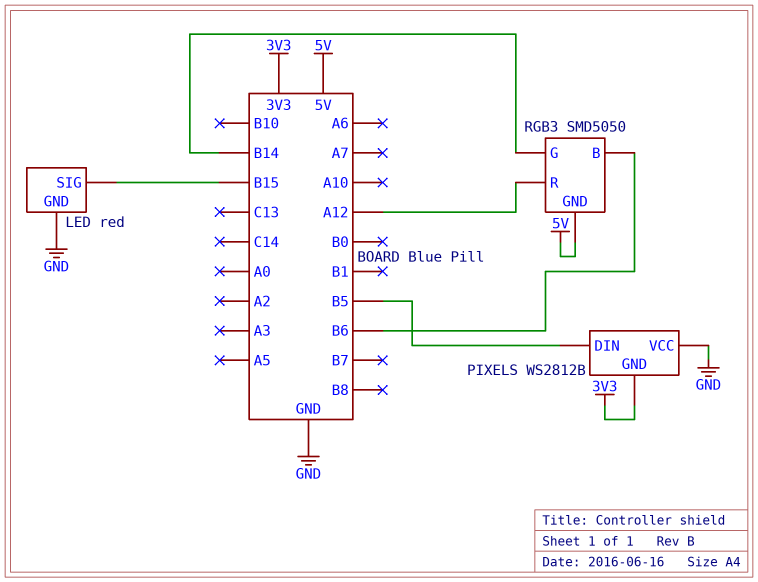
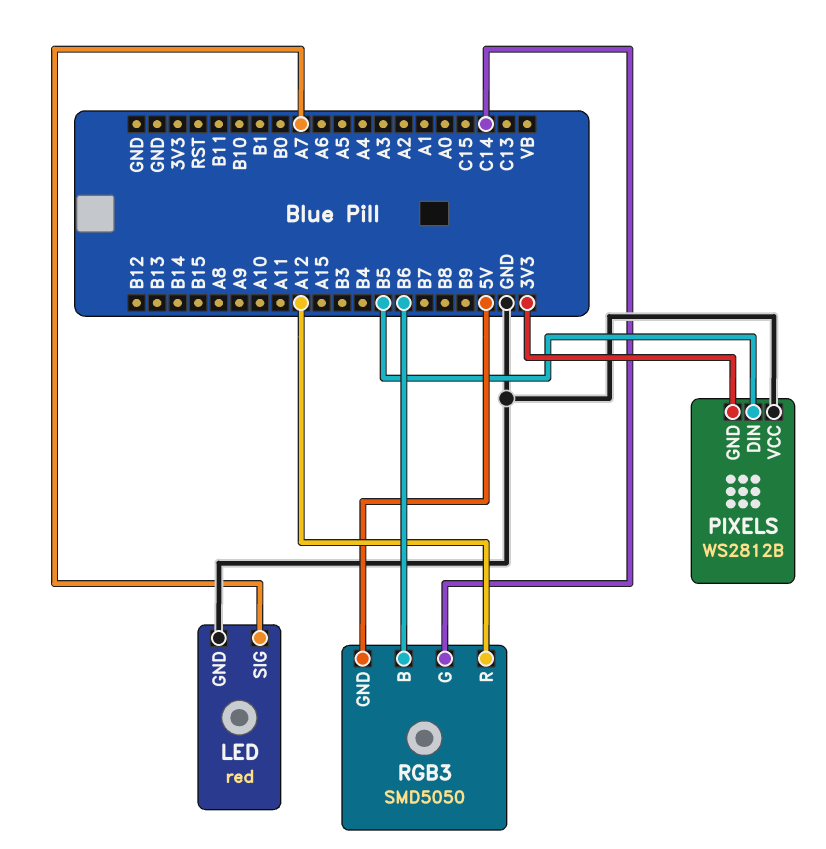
LED pin SIG: B15 -> A7
RGB3 pin G: B14 -> C14

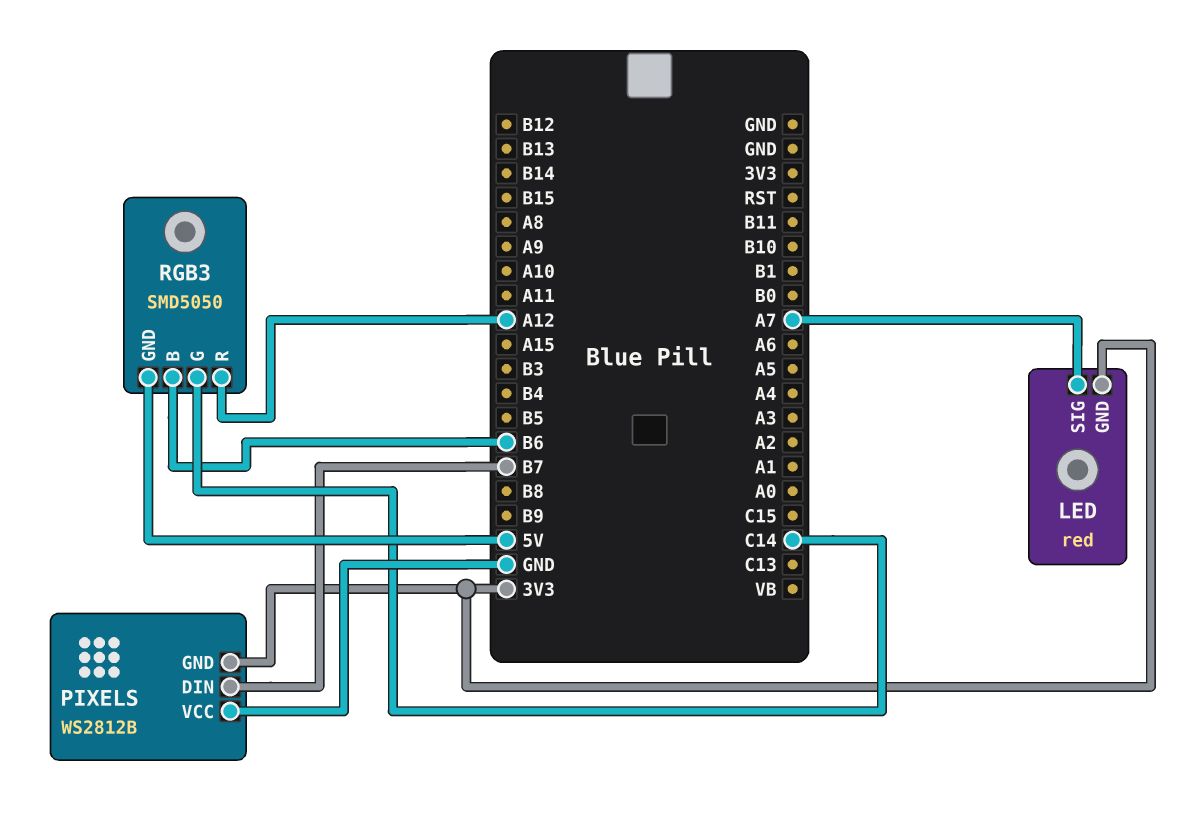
LED pin GND: GND -> 3V3
PIXELS pin DIN: B5 -> B7

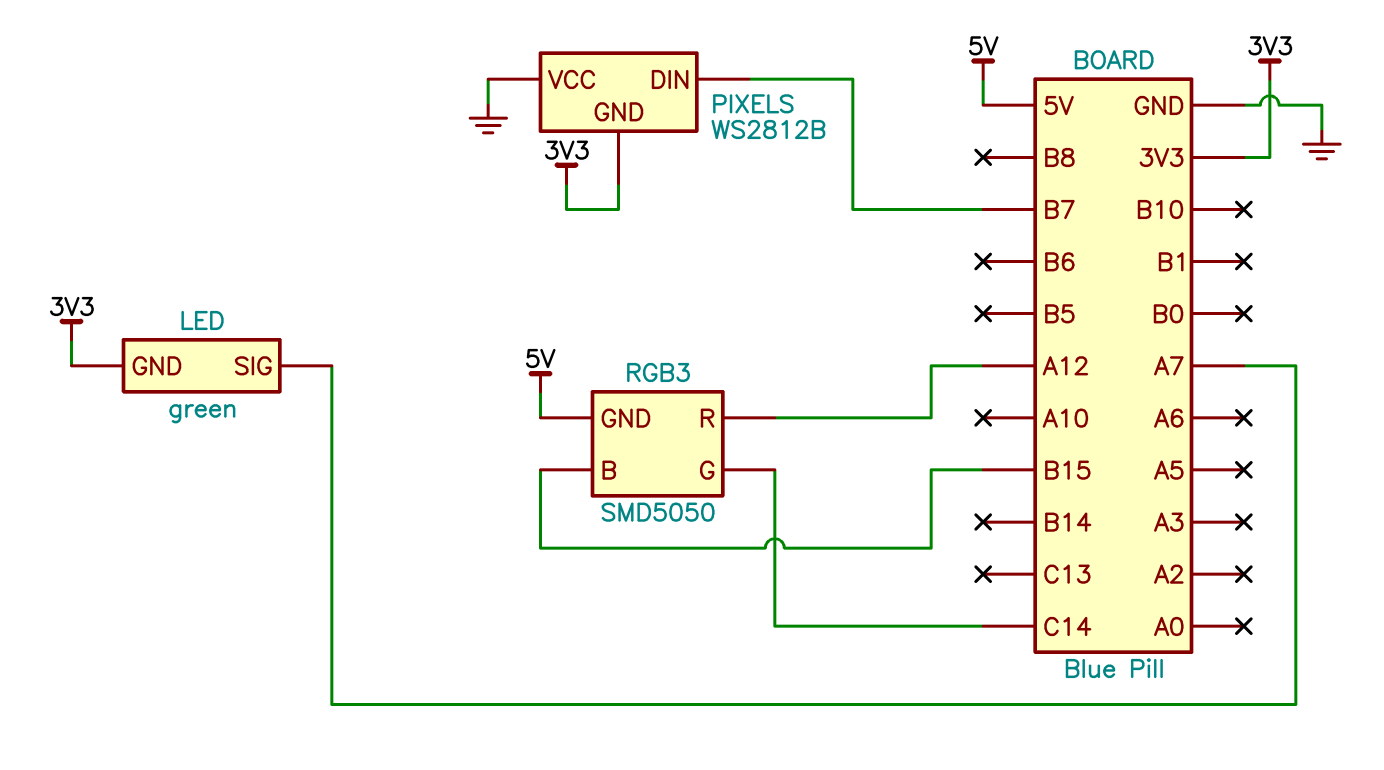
LED: red -> green
RGB3 pin B: B6 -> B15

